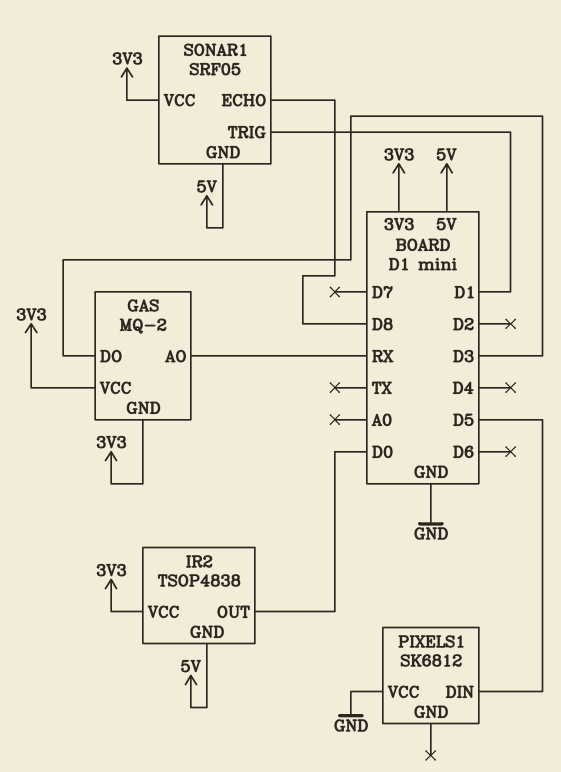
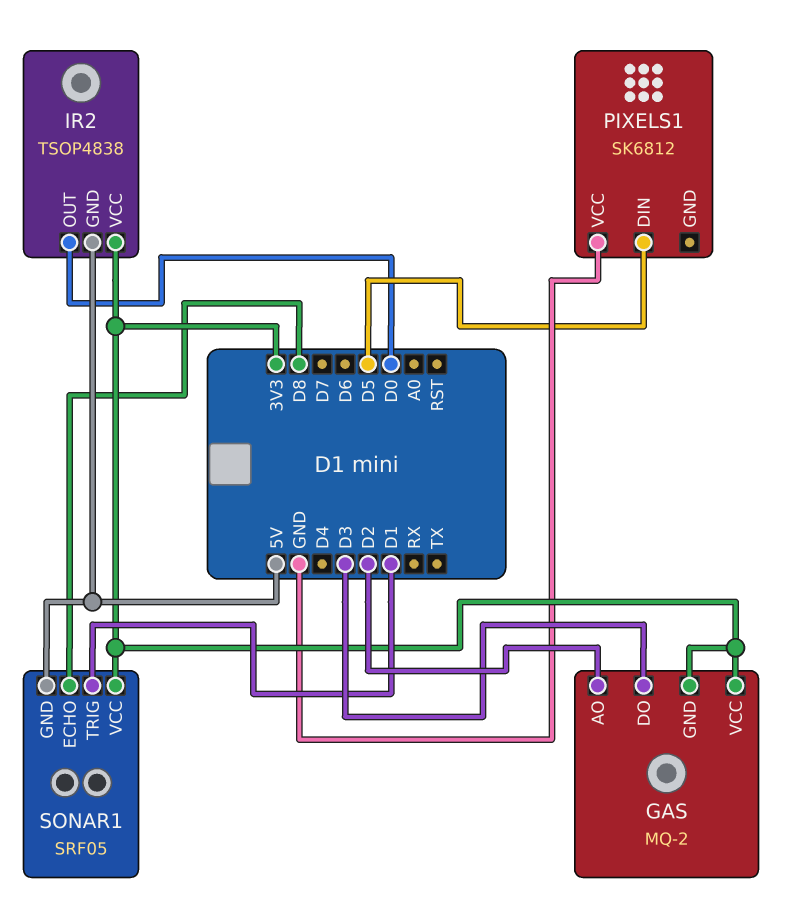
GAS pin AO: RX -> D2

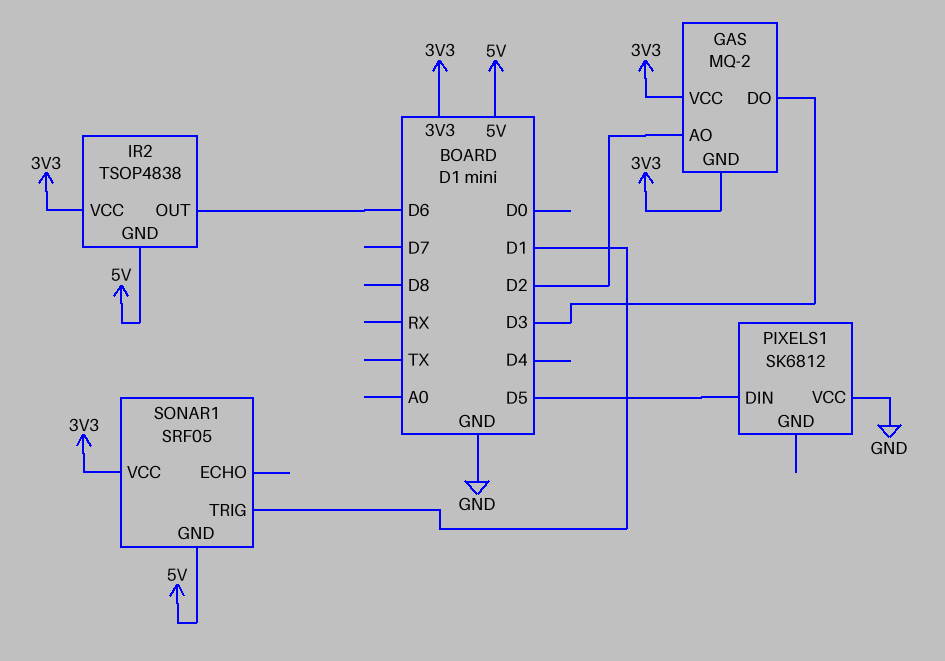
IR2 pin OUT: D0 -> D6
SONAR1 pin ECHO: D8 -> none

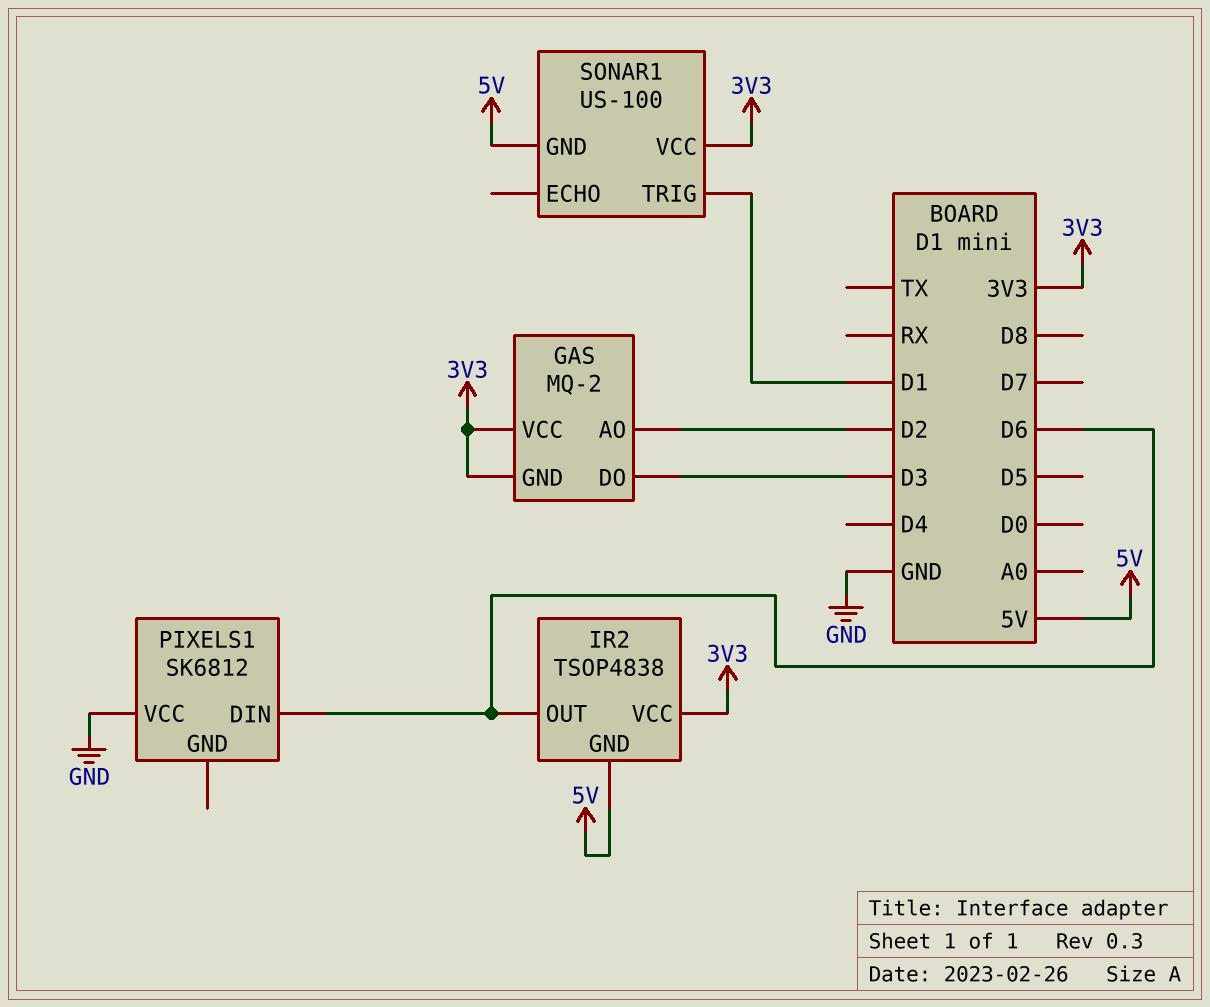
PIXELS1 pin DIN: D5 -> D6
SONAR1: SRF05 -> US-100

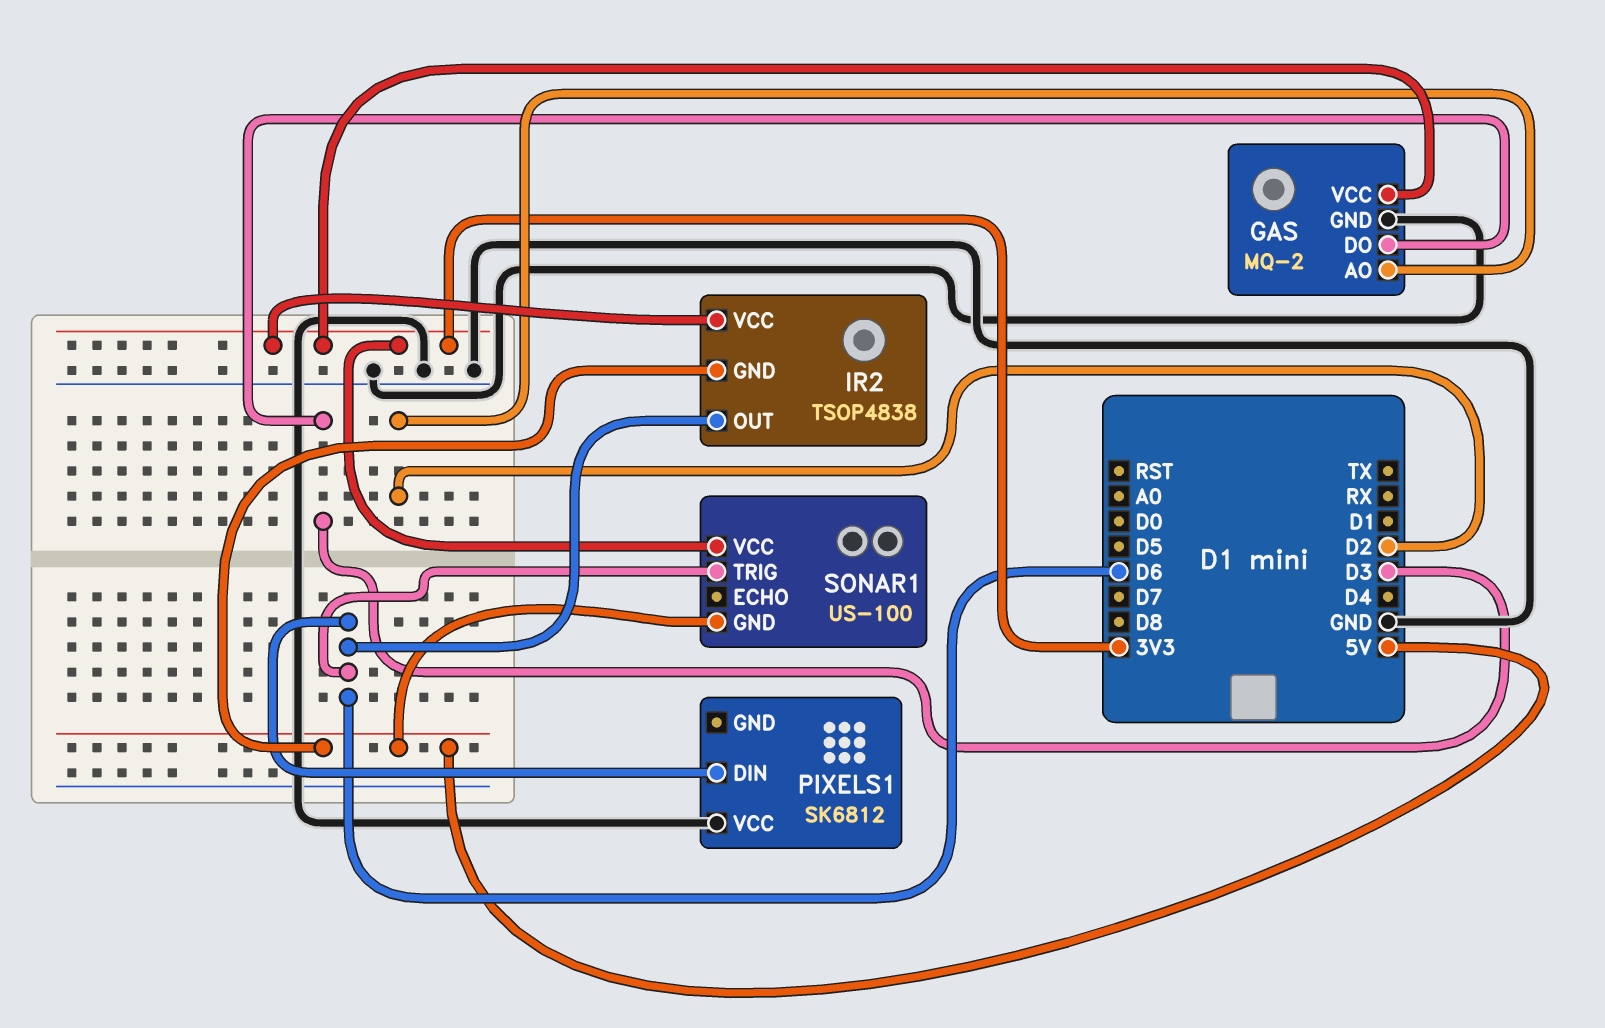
GAS pin GND: 3V3 -> GND
SONAR1 pin TRIG: D1 -> D6

